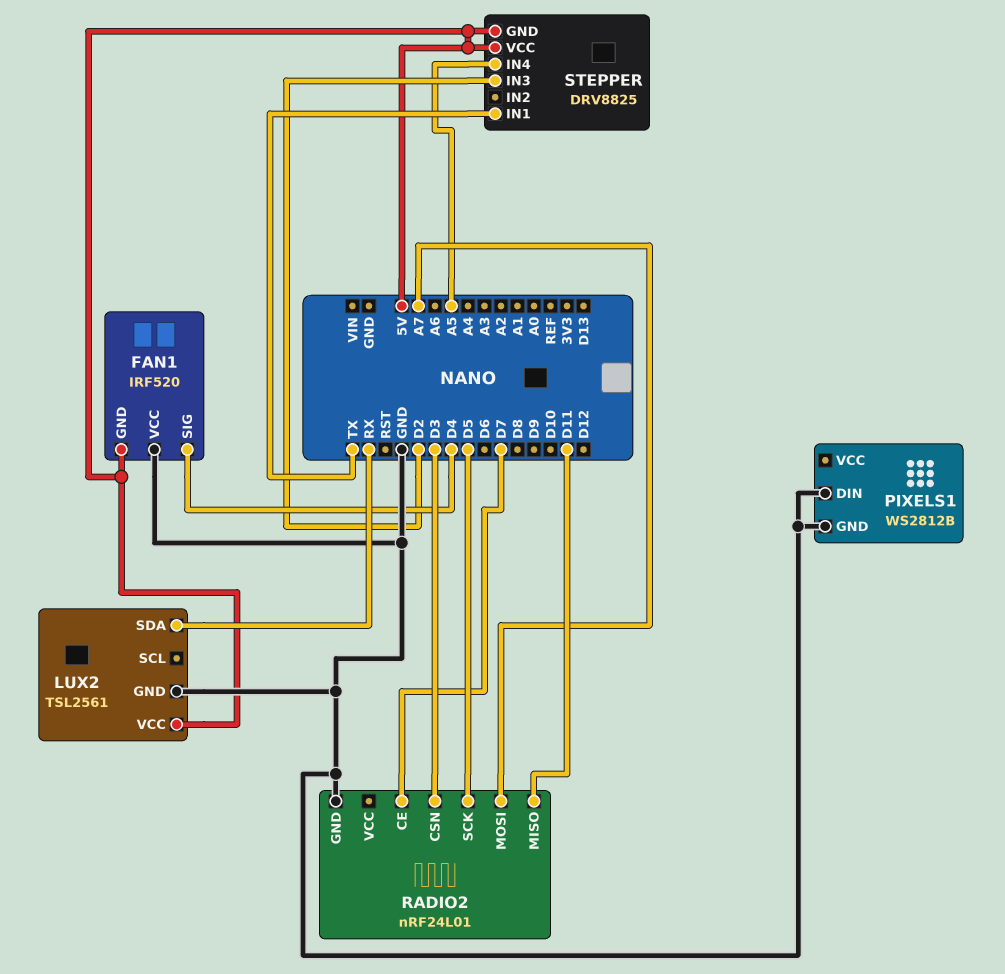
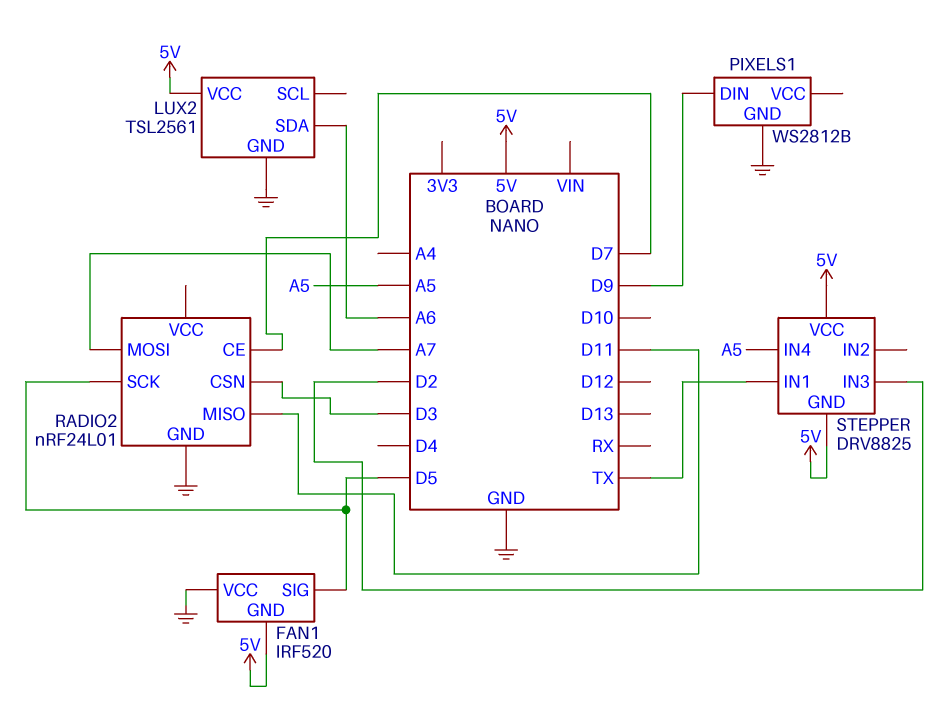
FAN1 pin SIG: D4 -> D5
LUX2 pin SDA: RX -> A6
PIXELS1 pin DIN: GND -> D9

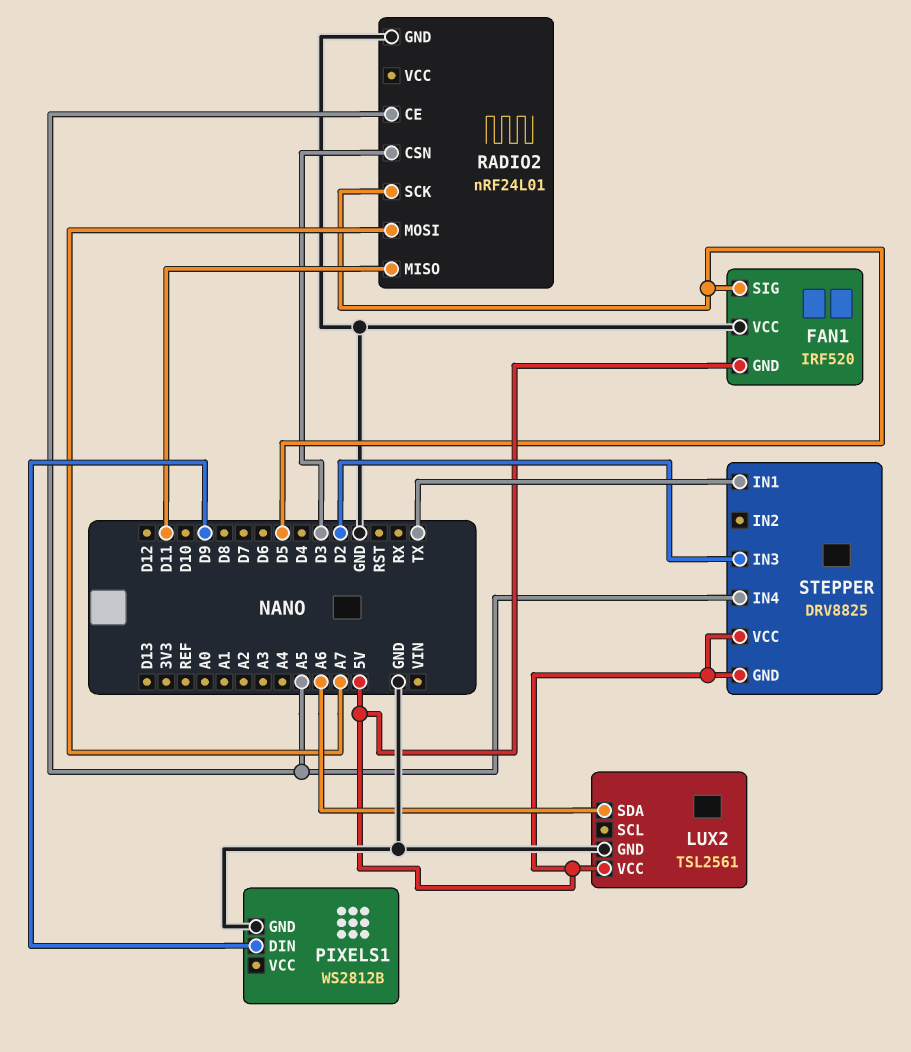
RADIO2 pin CE: D7 -> A5

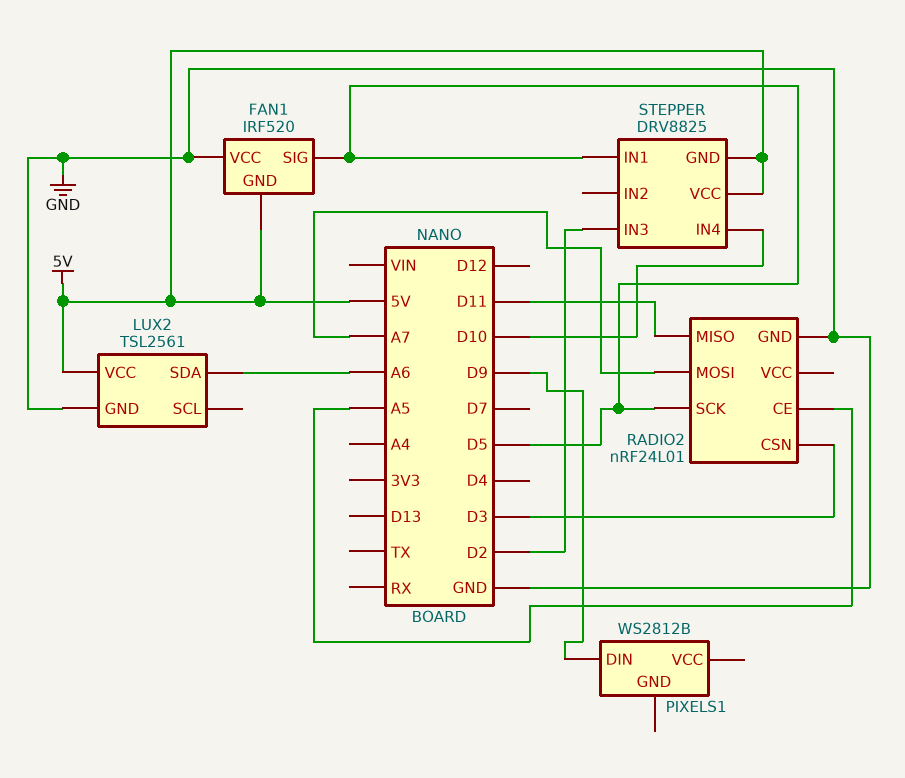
PIXELS1 pin GND: GND -> none
STEPPER pin IN1: TX -> D5
STEPPER pin IN4: A5 -> D10

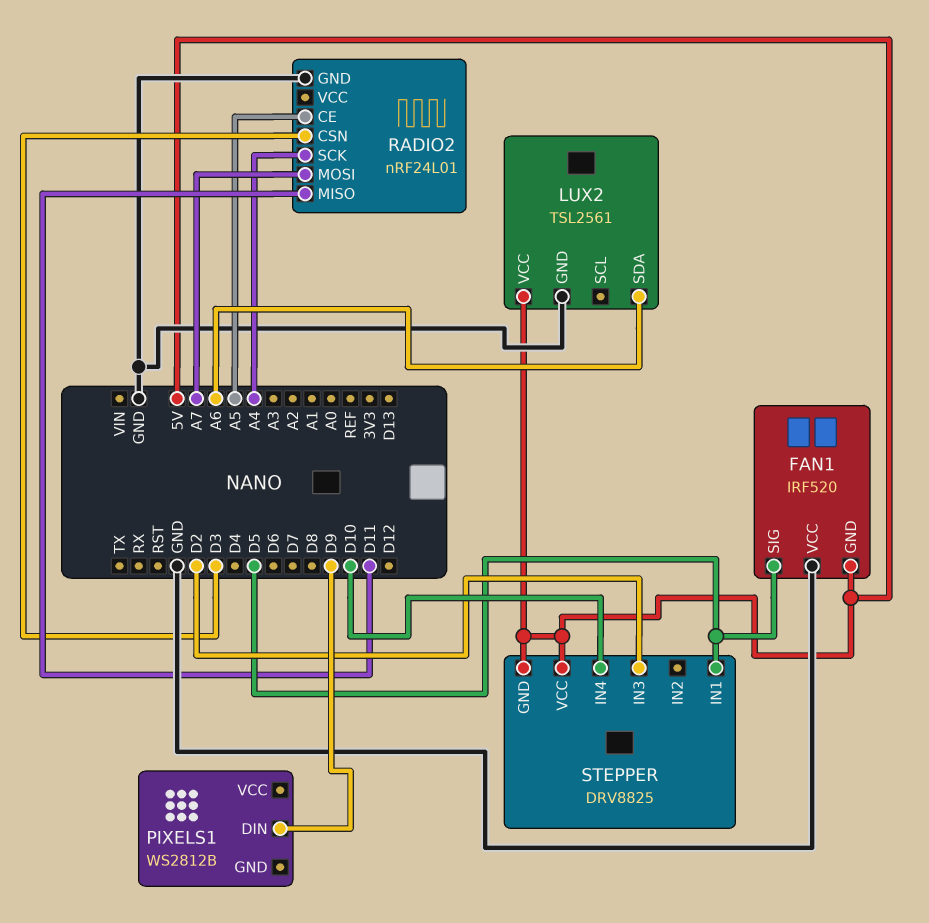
RADIO2 pin SCK: D5 -> A4

